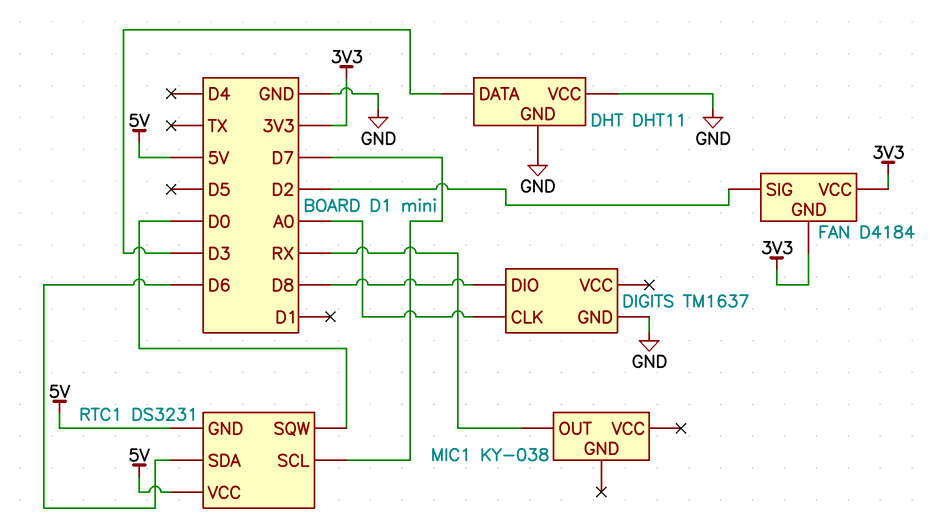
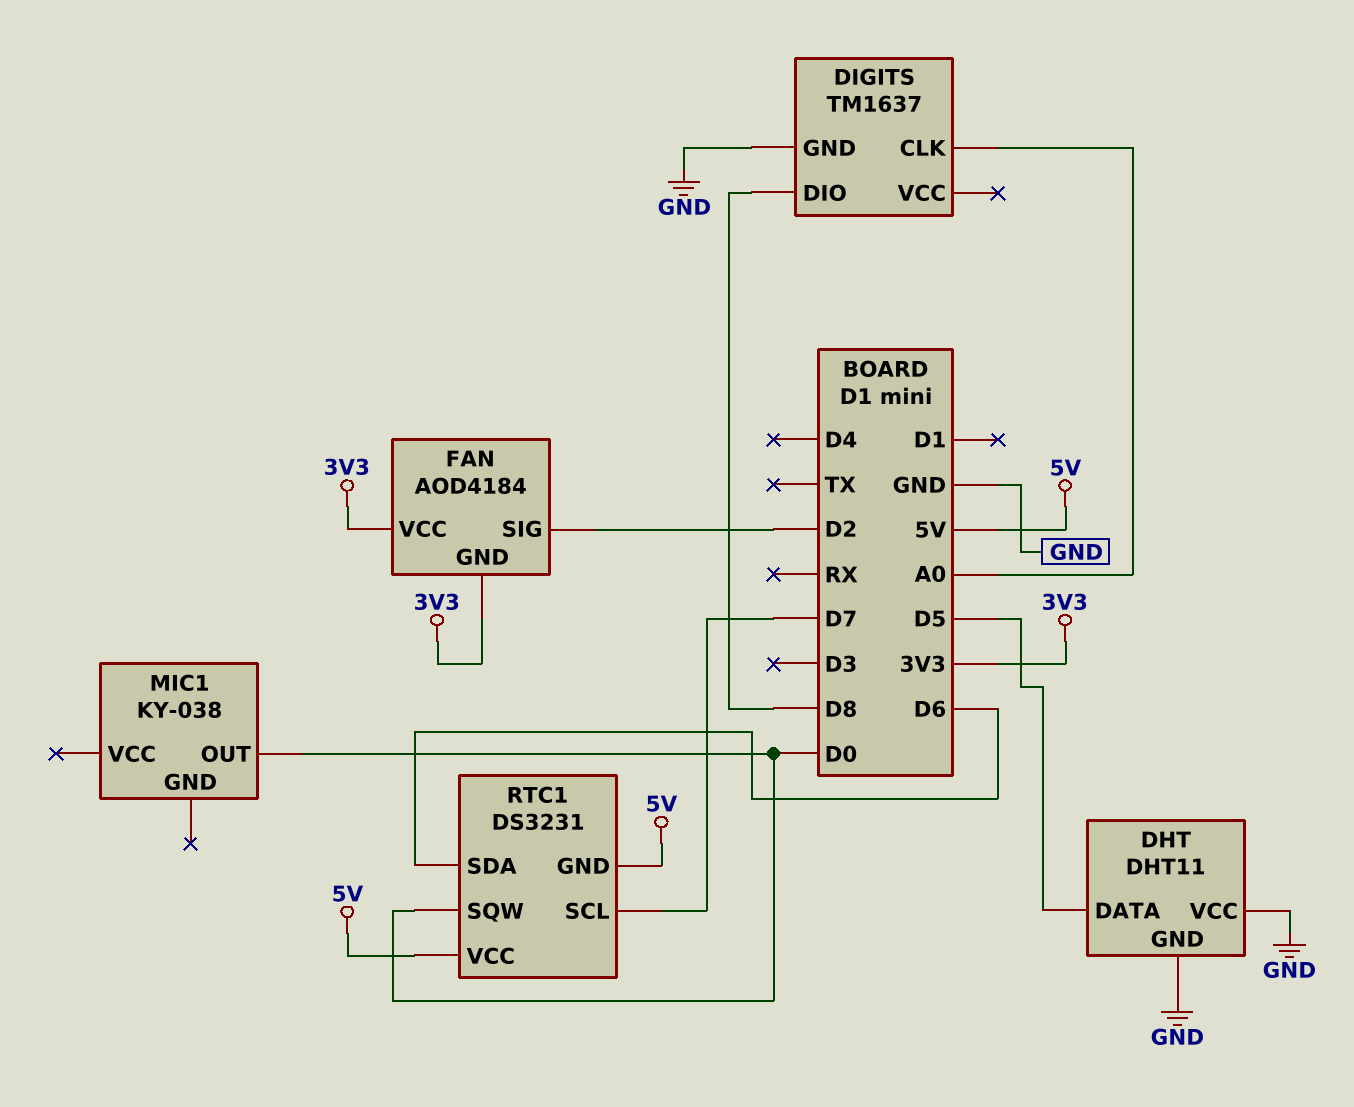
DHT pin DATA: D3 -> D5
FAN: D4184 -> AOD4184
MIC1 pin OUT: RX -> D0

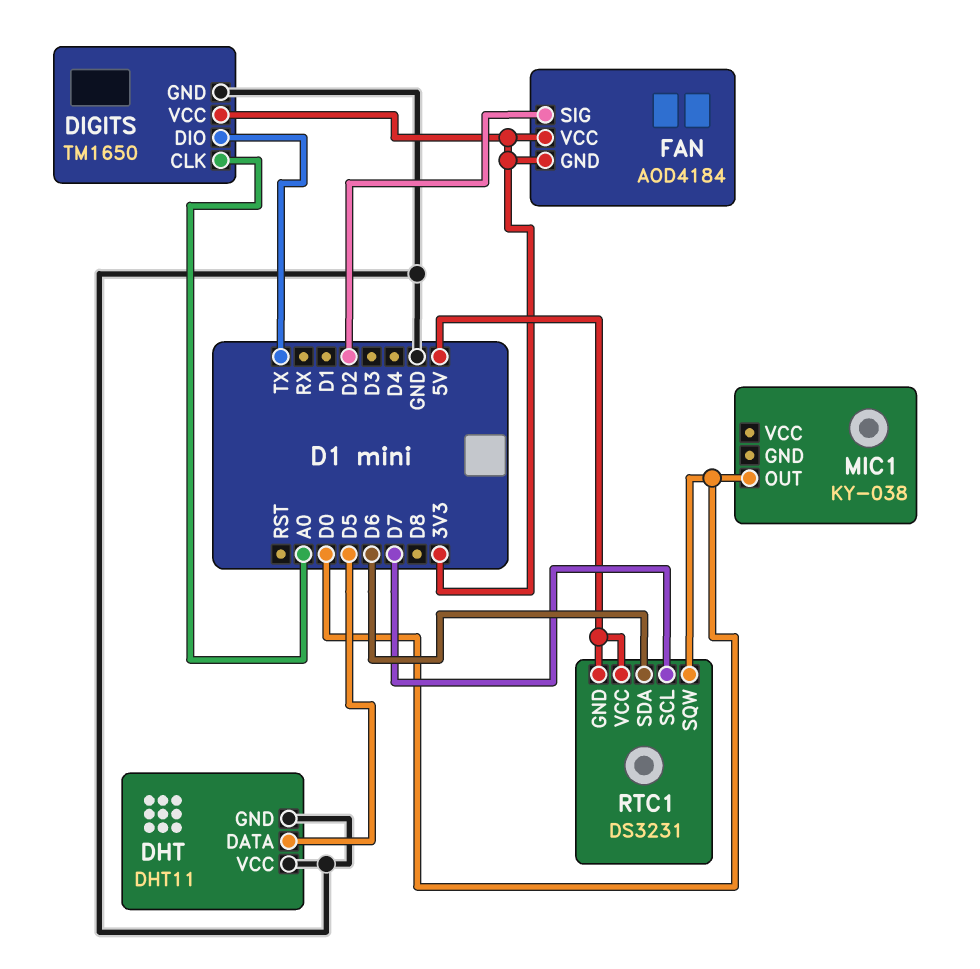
DIGITS: TM1637 -> TM1650
DIGITS pin DIO: D8 -> TX
DIGITS pin VCC: none -> 3V3

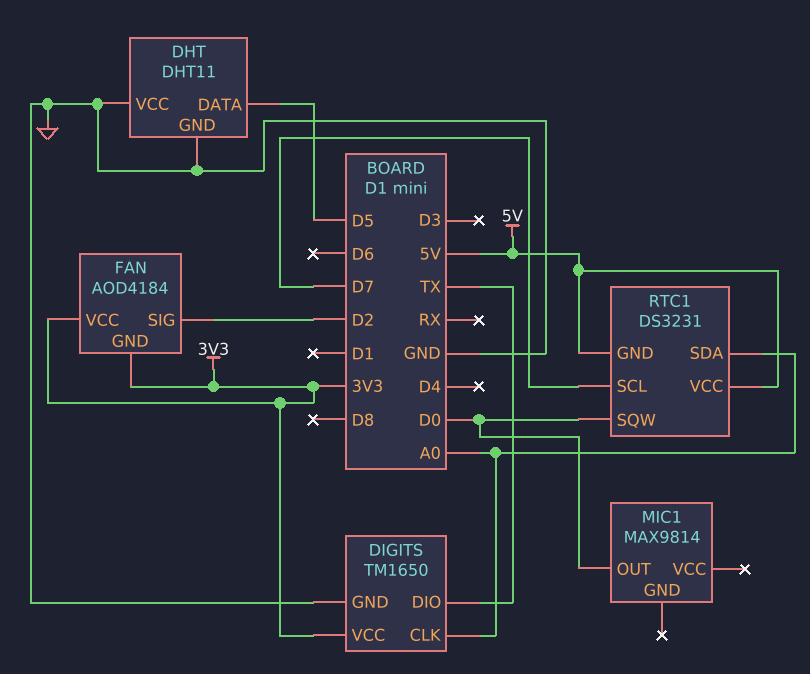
MIC1: KY-038 -> MAX9814
RTC1 pin SDA: D6 -> A0

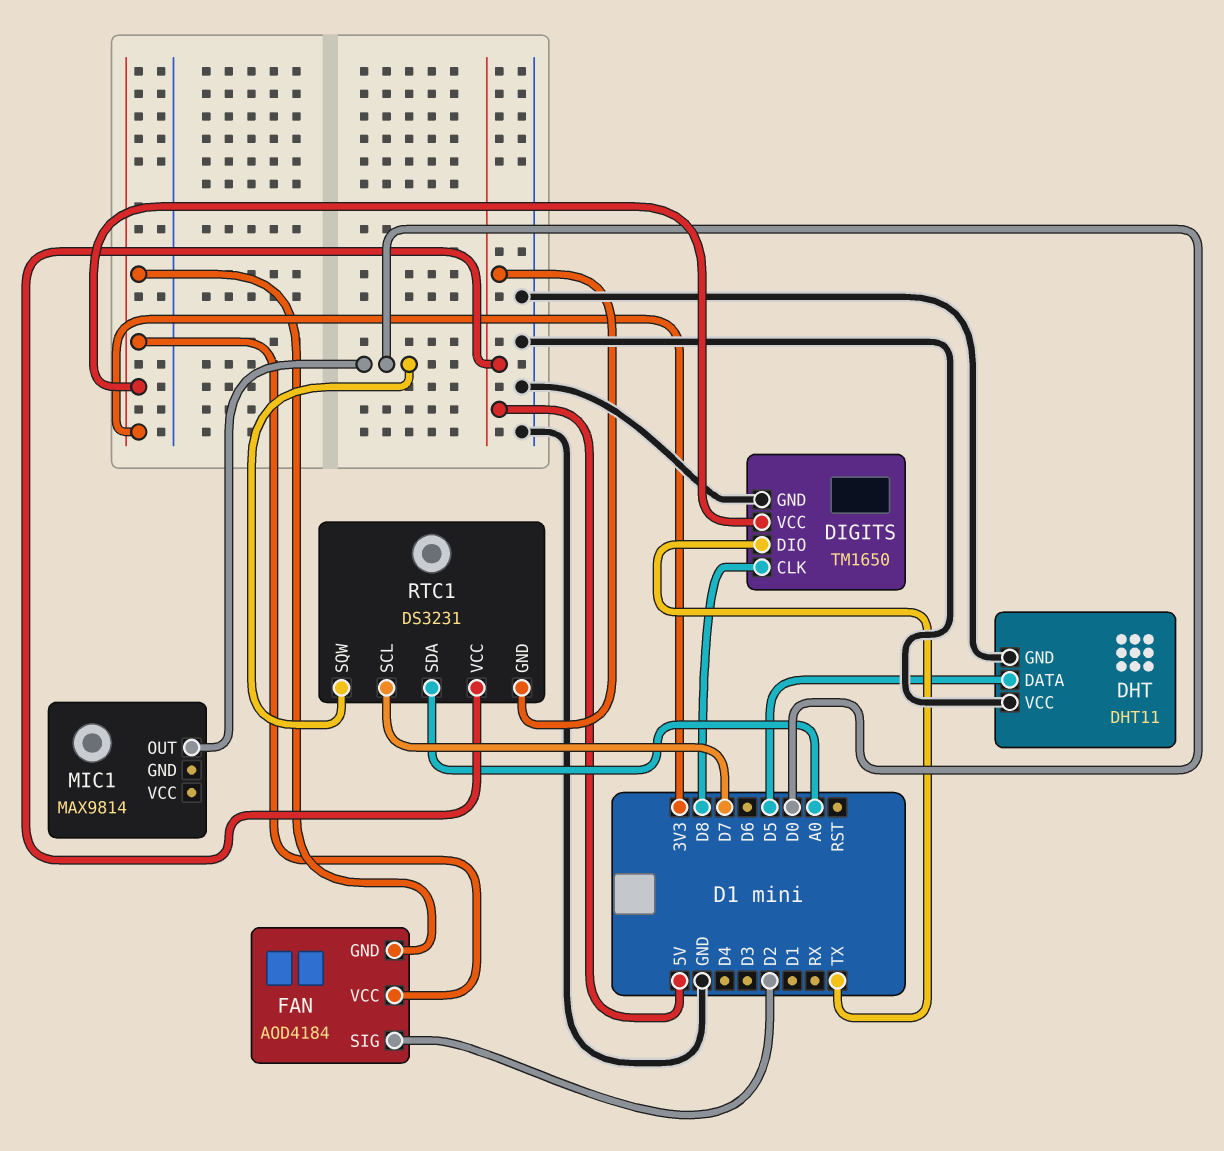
DIGITS pin CLK: A0 -> D8

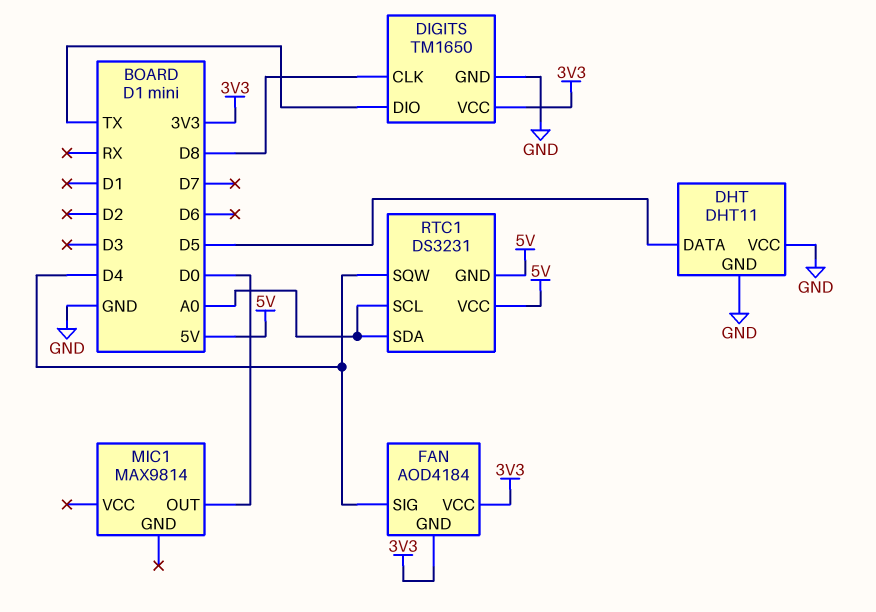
FAN pin SIG: D2 -> D4
RTC1 pin SCL: D7 -> A0
RTC1 pin SQW: D0 -> D4

